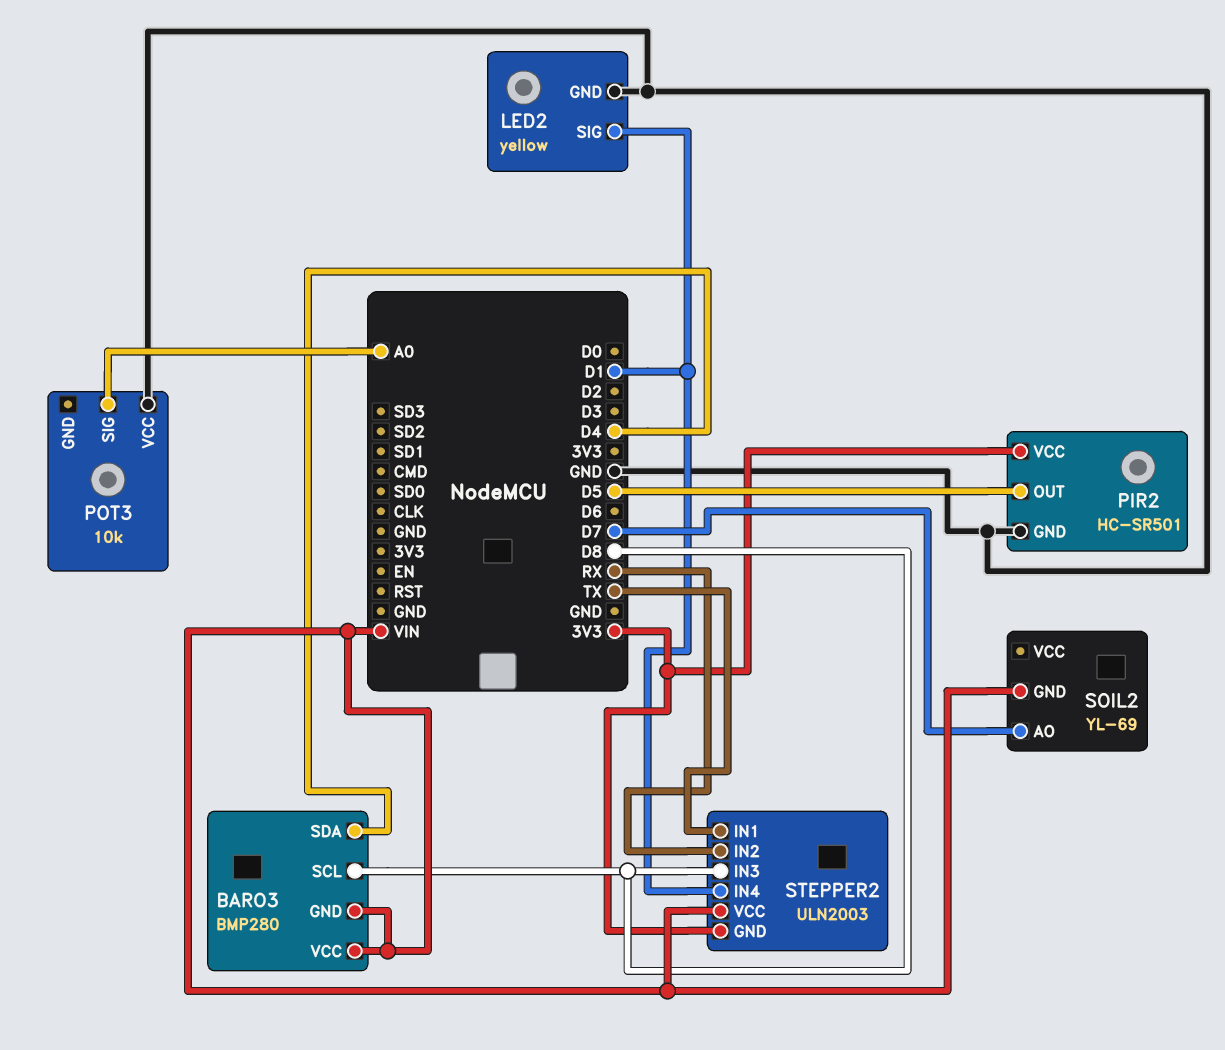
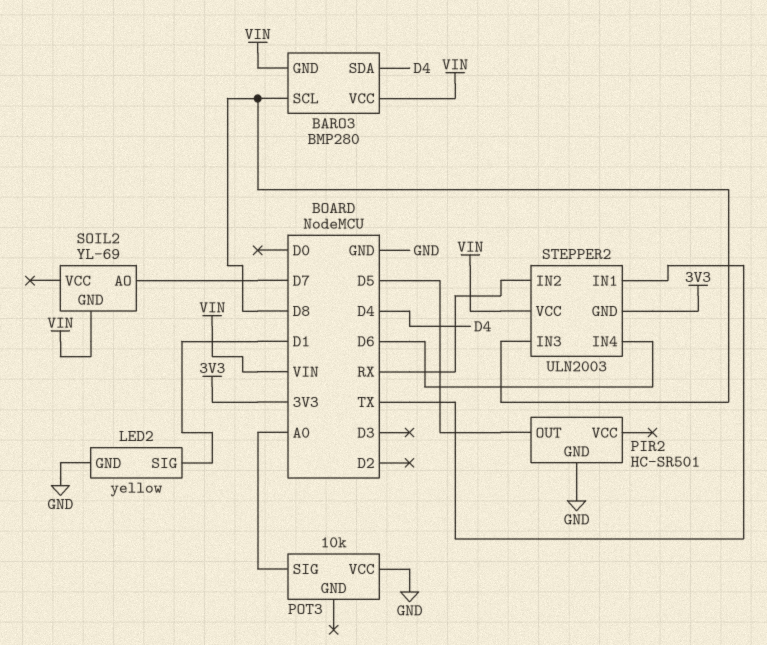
PIR2 pin VCC: 3V3 -> none
STEPPER2 pin IN4: D1 -> D6

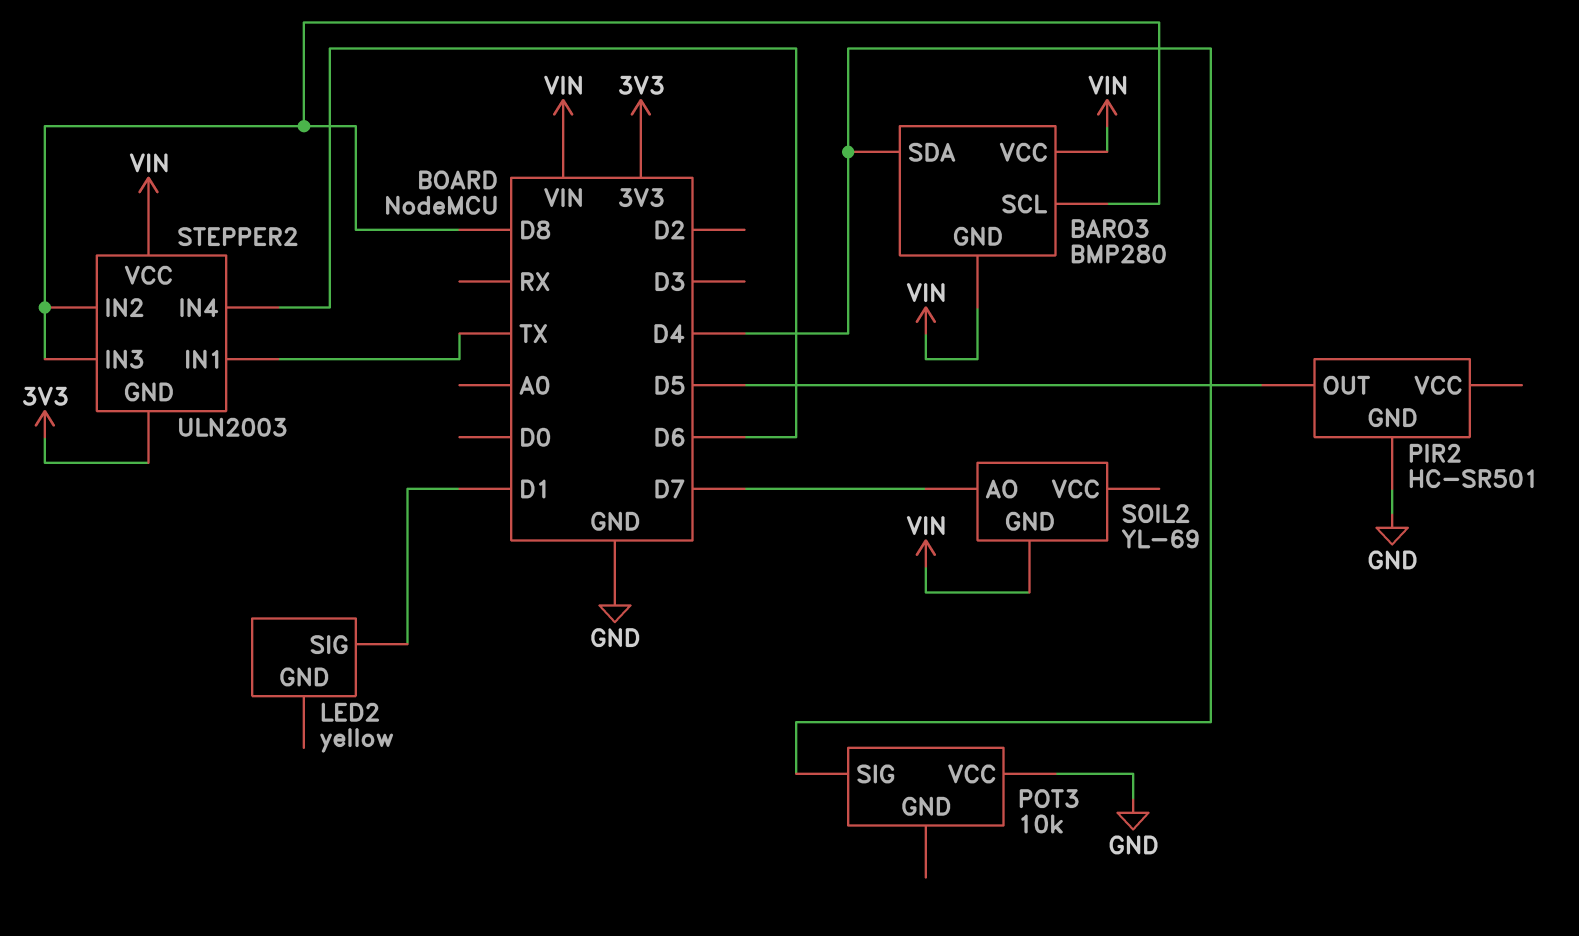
LED2 pin GND: GND -> none
POT3 pin SIG: A0 -> D4
STEPPER2 pin IN2: RX -> D8

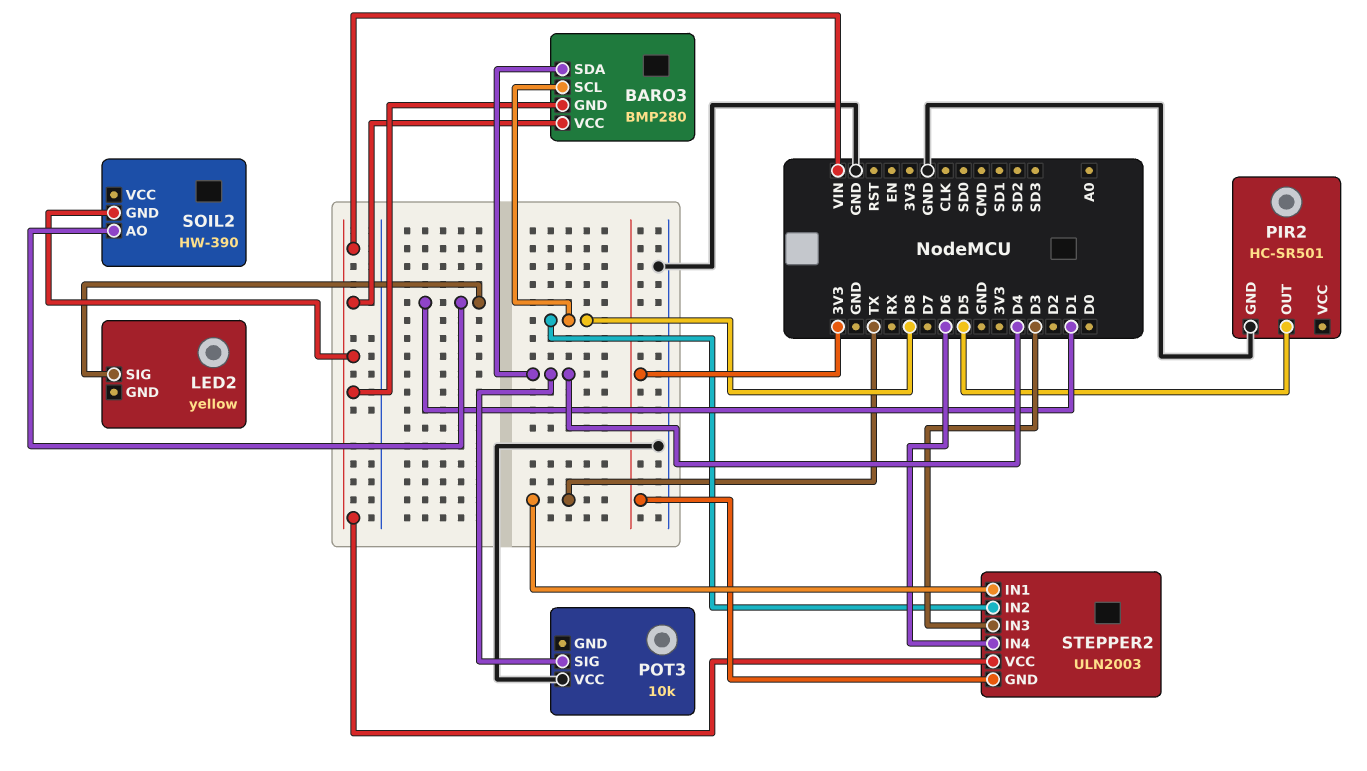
SOIL2: YL-69 -> HW-390
SOIL2 pin AO: D7 -> D1
STEPPER2 pin IN3: D8 -> D3

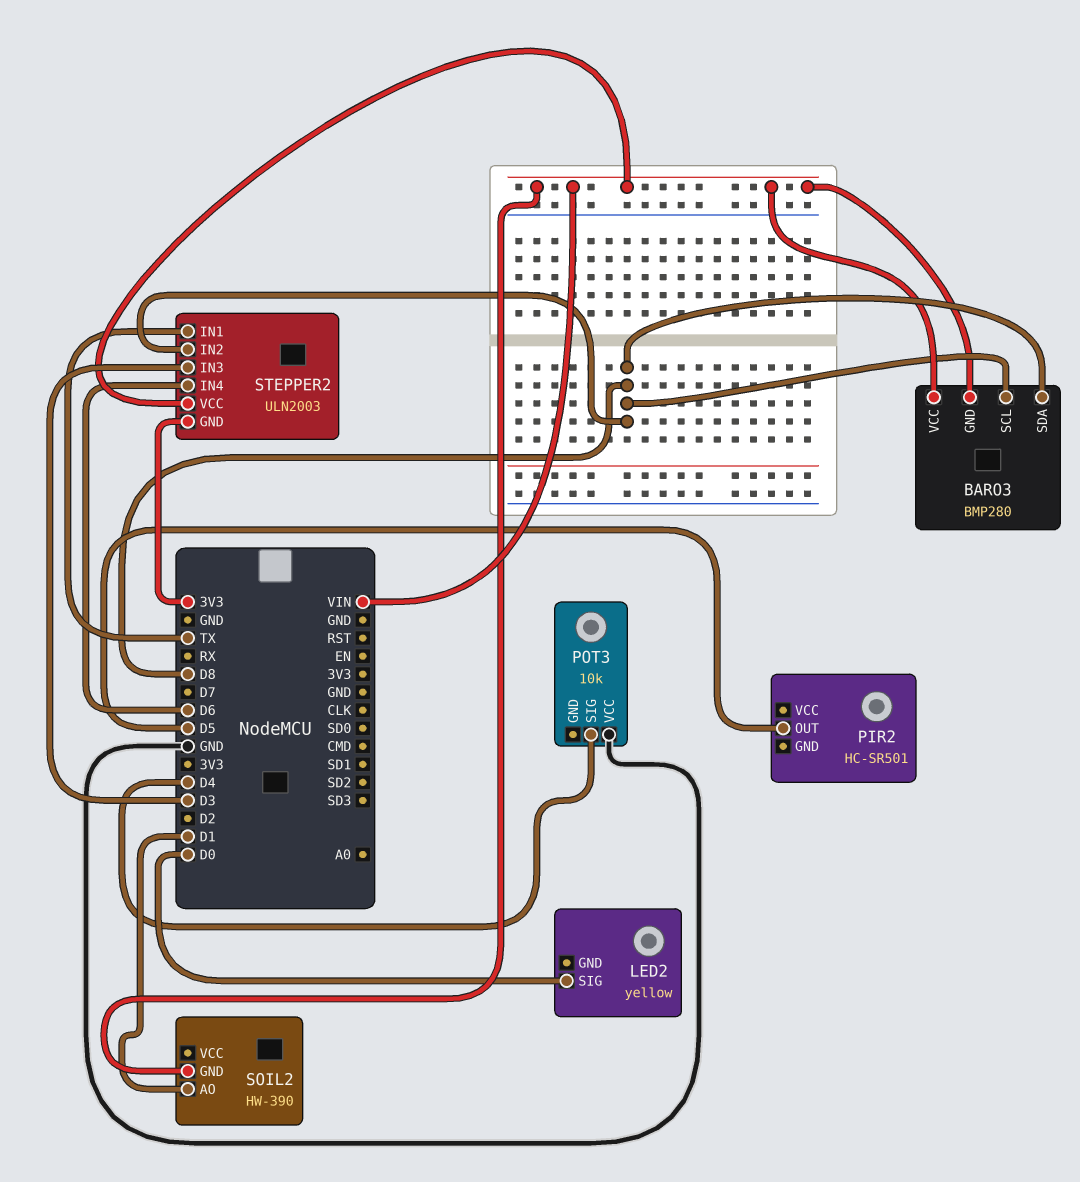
BARO3 pin SDA: D4 -> D8
LED2 pin SIG: D1 -> D0
PIR2 pin GND: GND -> none

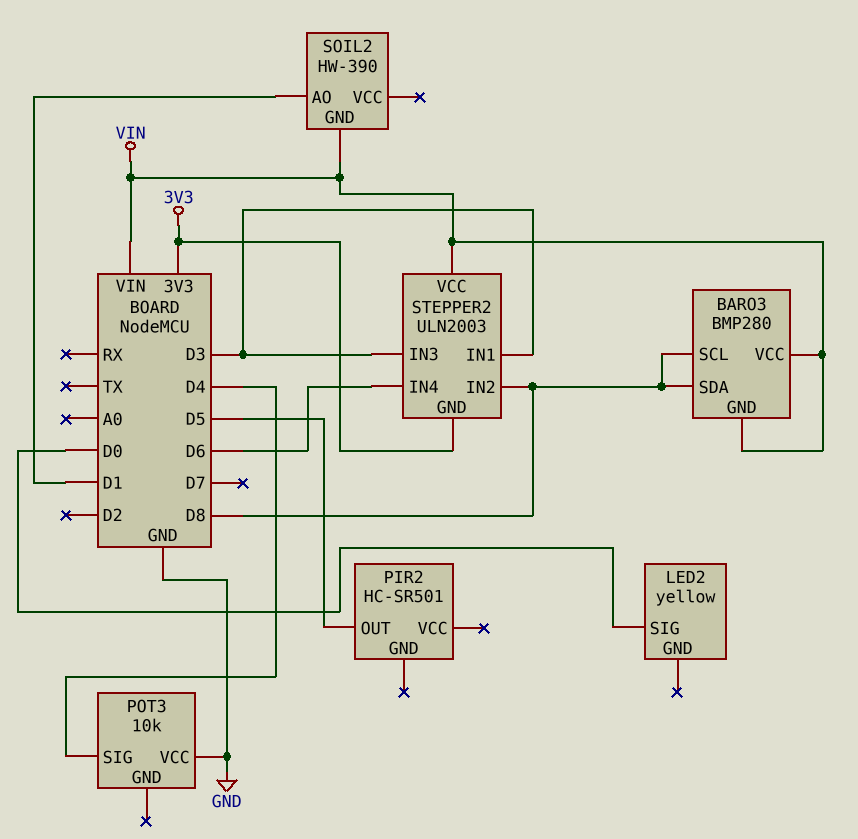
STEPPER2 pin IN1: TX -> D3

